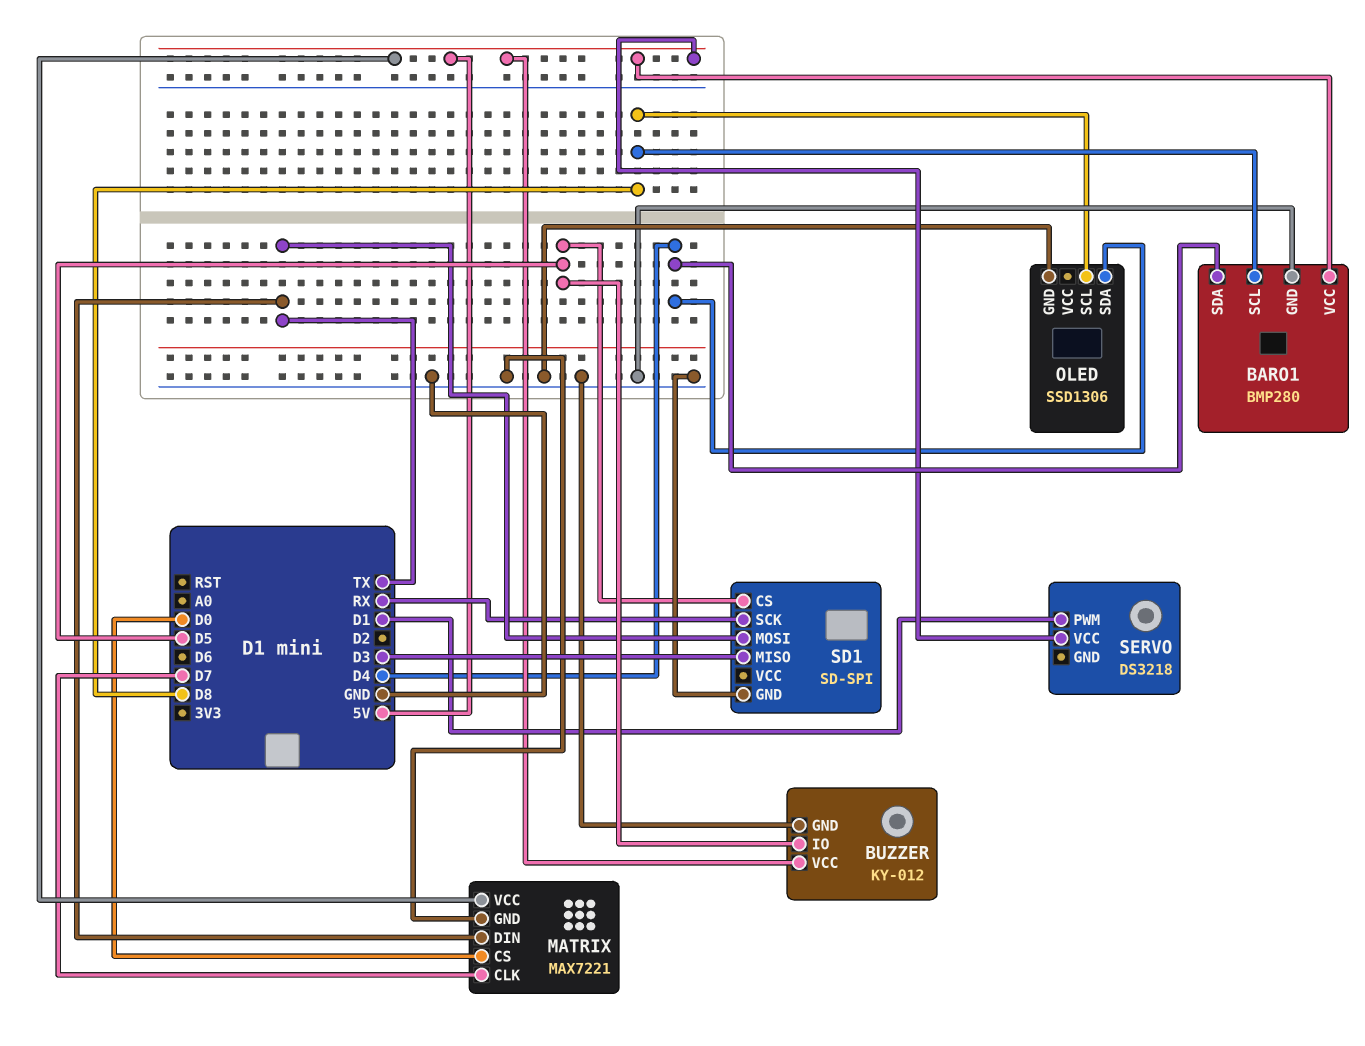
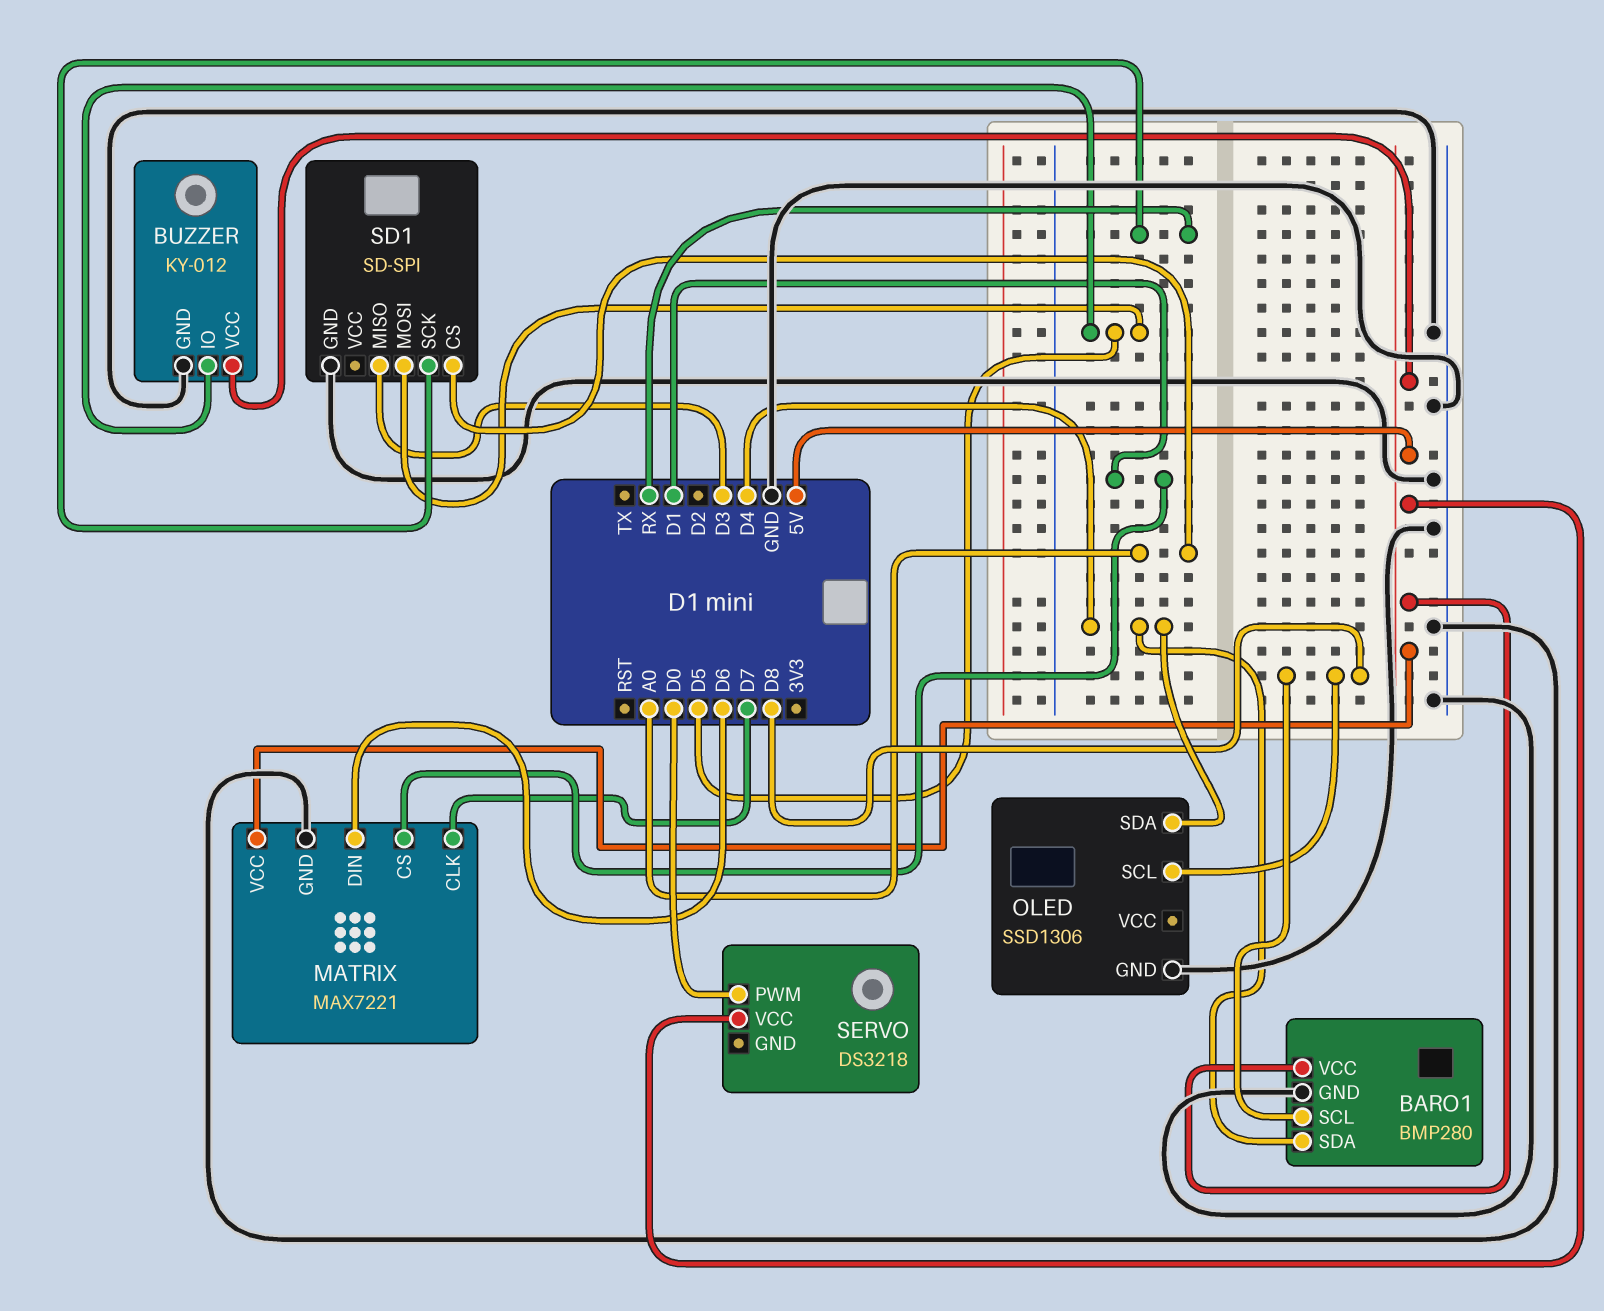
MATRIX pin CS: D0 -> D1
MATRIX pin DIN: TX -> D6
SD1 pin CS: D5 -> A0
SD1 pin MOSI: TX -> D5
SERVO pin PWM: D1 -> D0

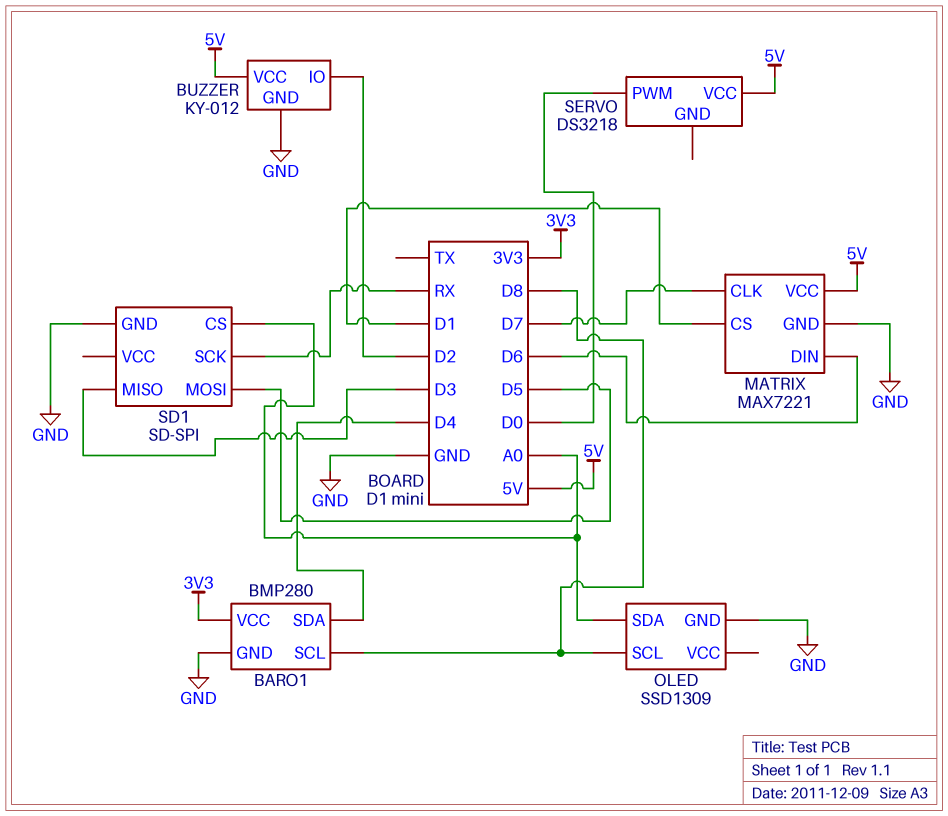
BARO1 pin VCC: 5V -> 3V3
BUZZER pin IO: D5 -> D2
OLED: SSD1306 -> SSD1309
OLED pin SDA: D4 -> A0

